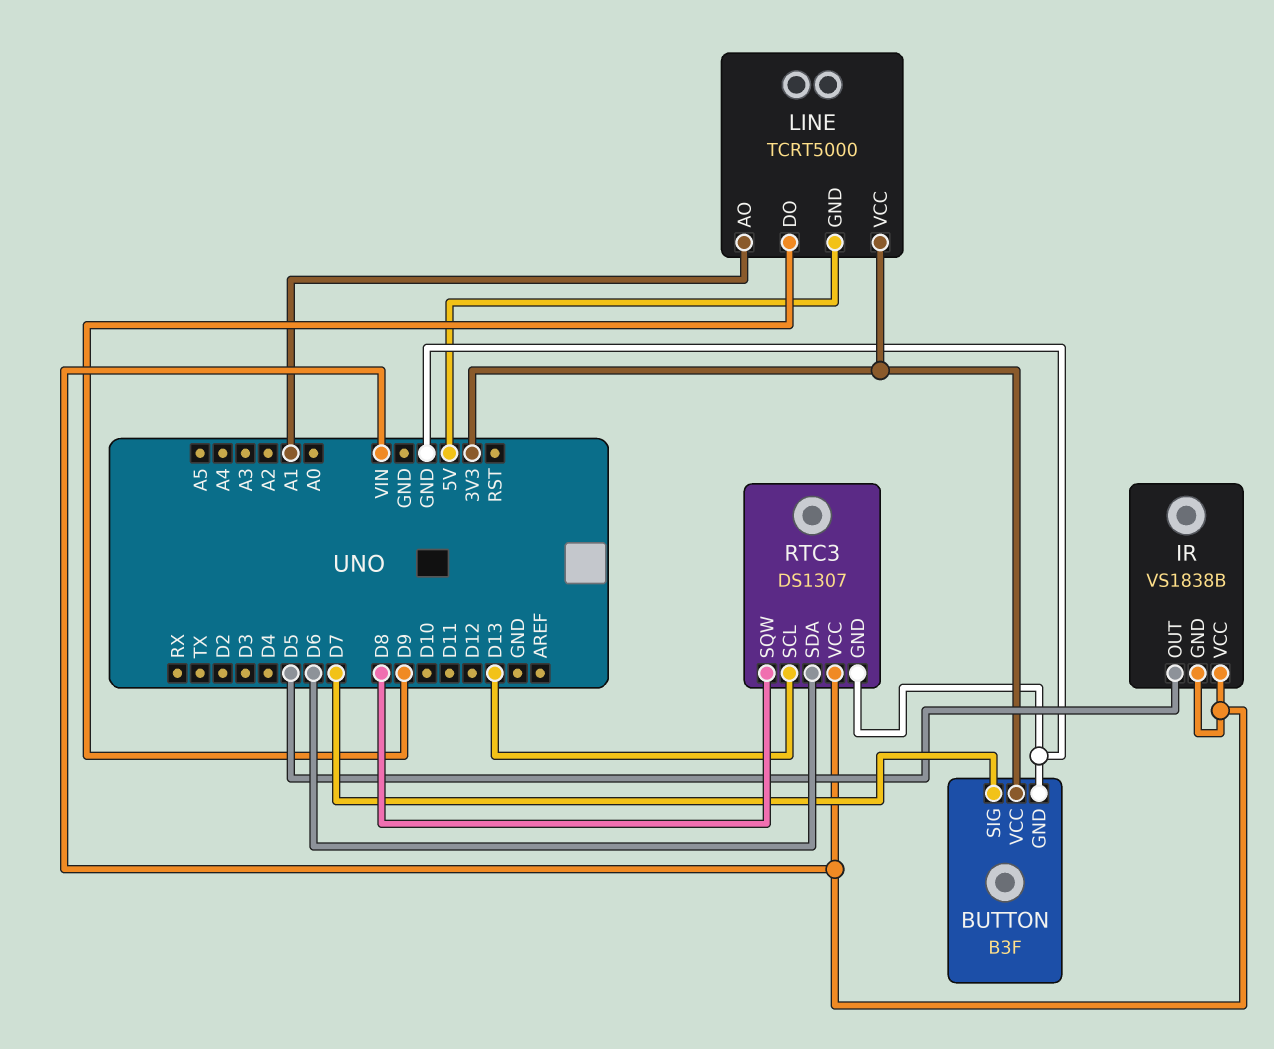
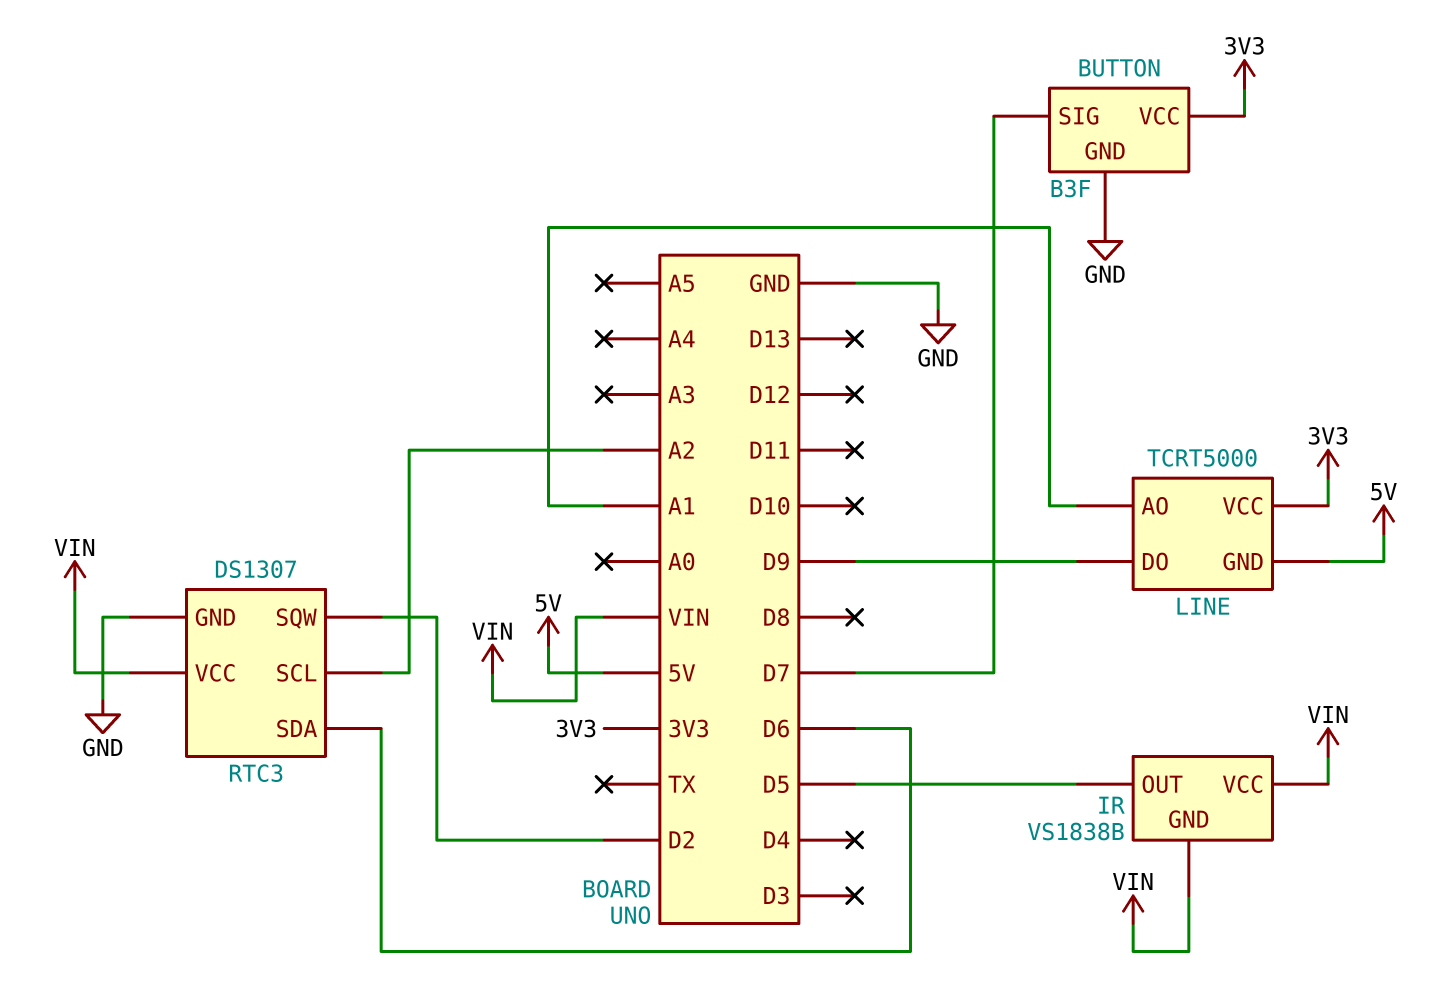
RTC3 pin SCL: D13 -> A2
RTC3 pin SQW: D8 -> D2

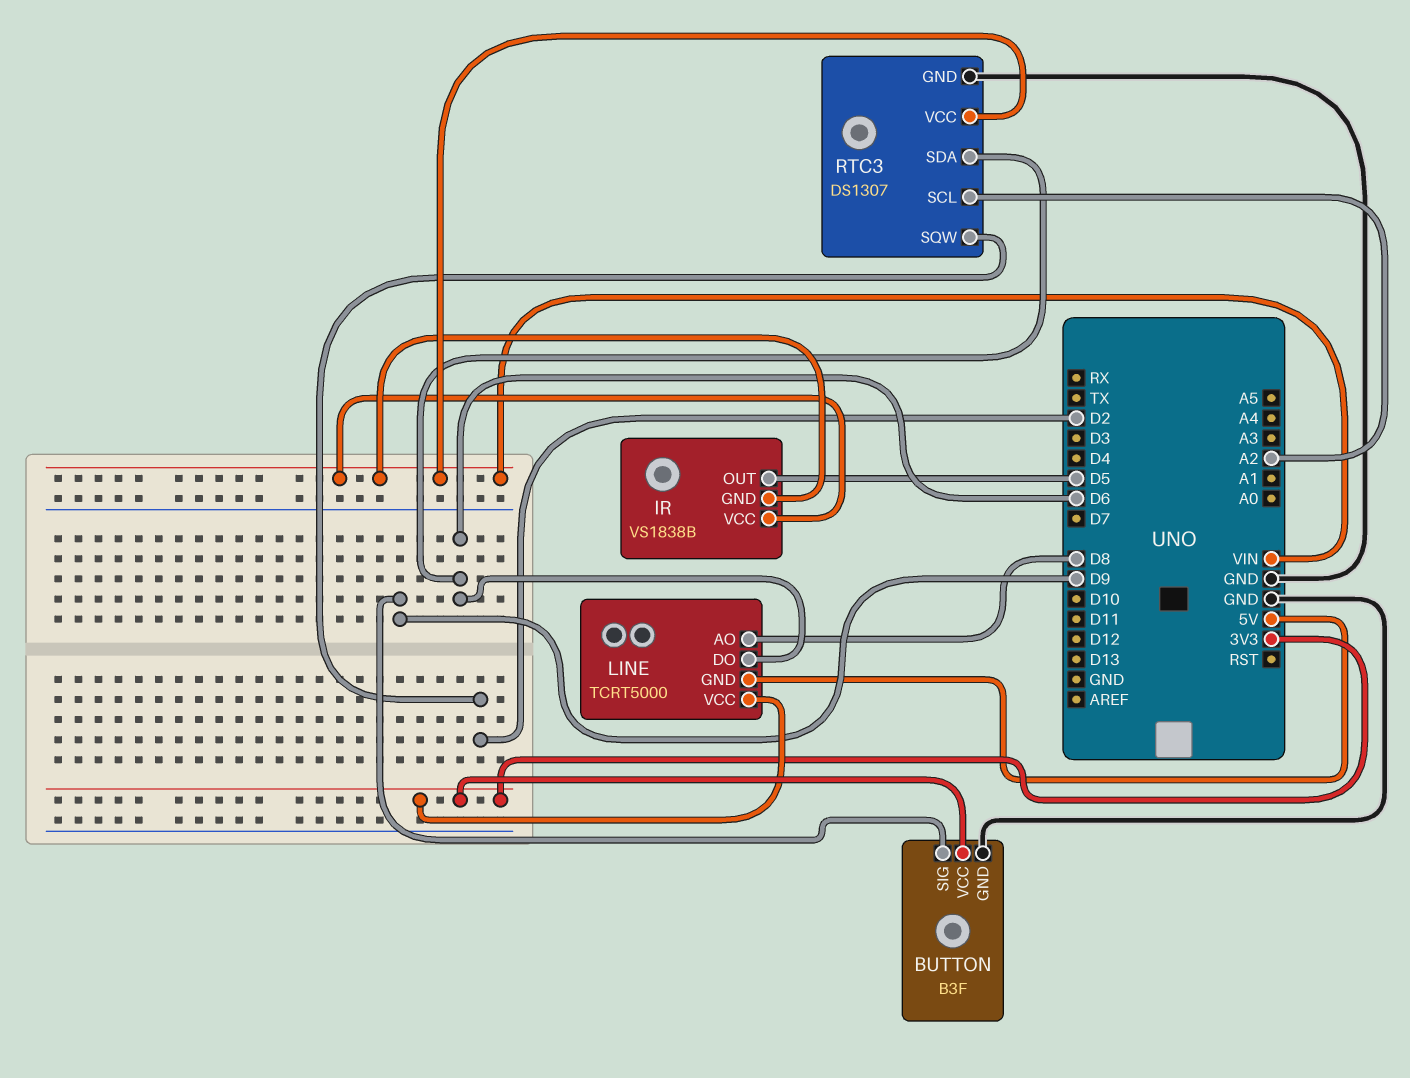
BUTTON pin SIG: D7 -> D9
LINE pin AO: A1 -> D8
LINE pin DO: D9 -> D6

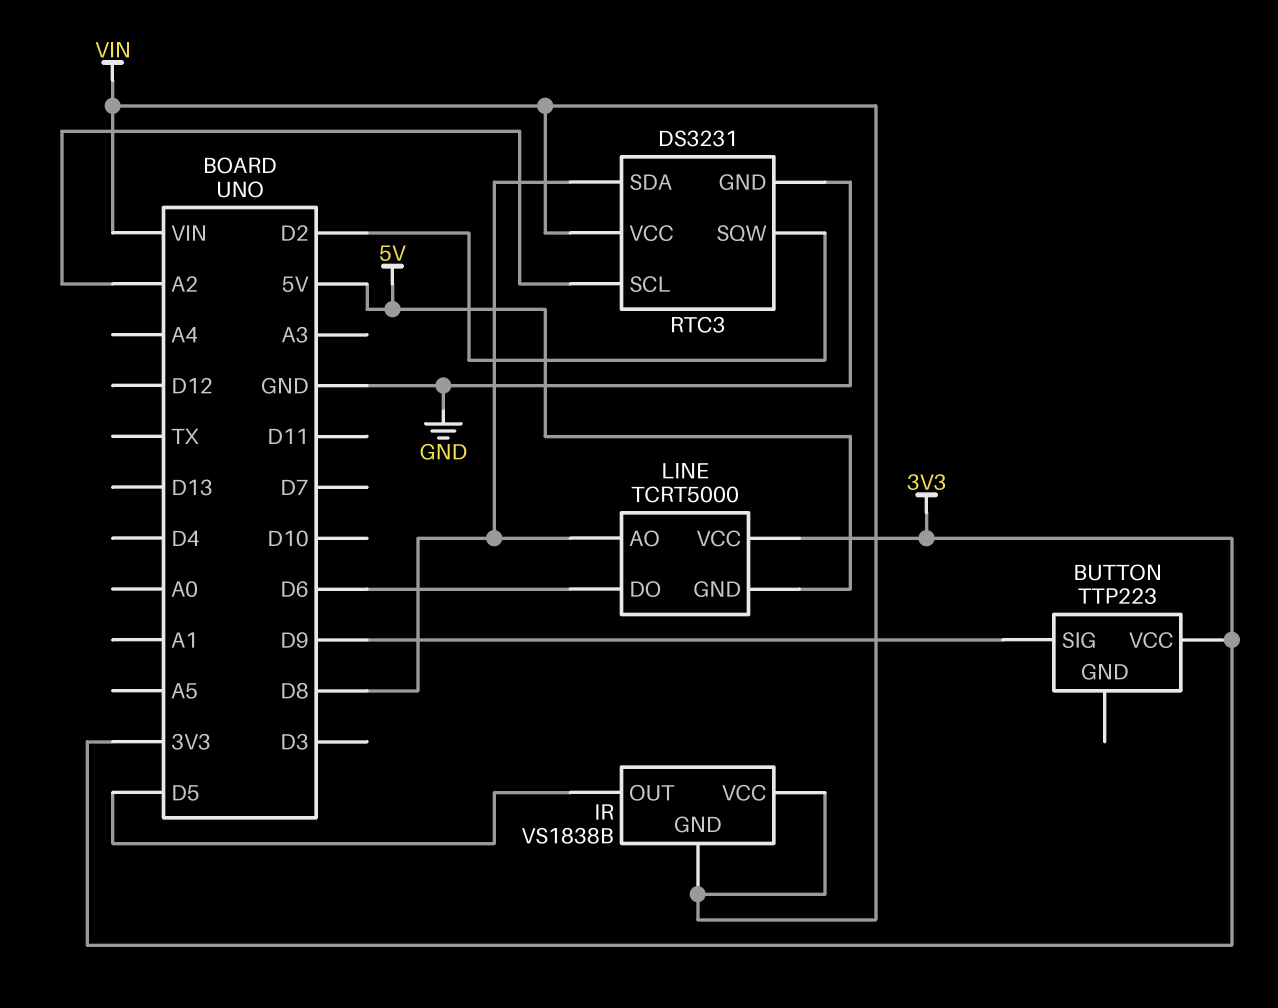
BUTTON: B3F -> TTP223
BUTTON pin GND: GND -> none
RTC3: DS1307 -> DS3231
RTC3 pin SDA: D6 -> D8

